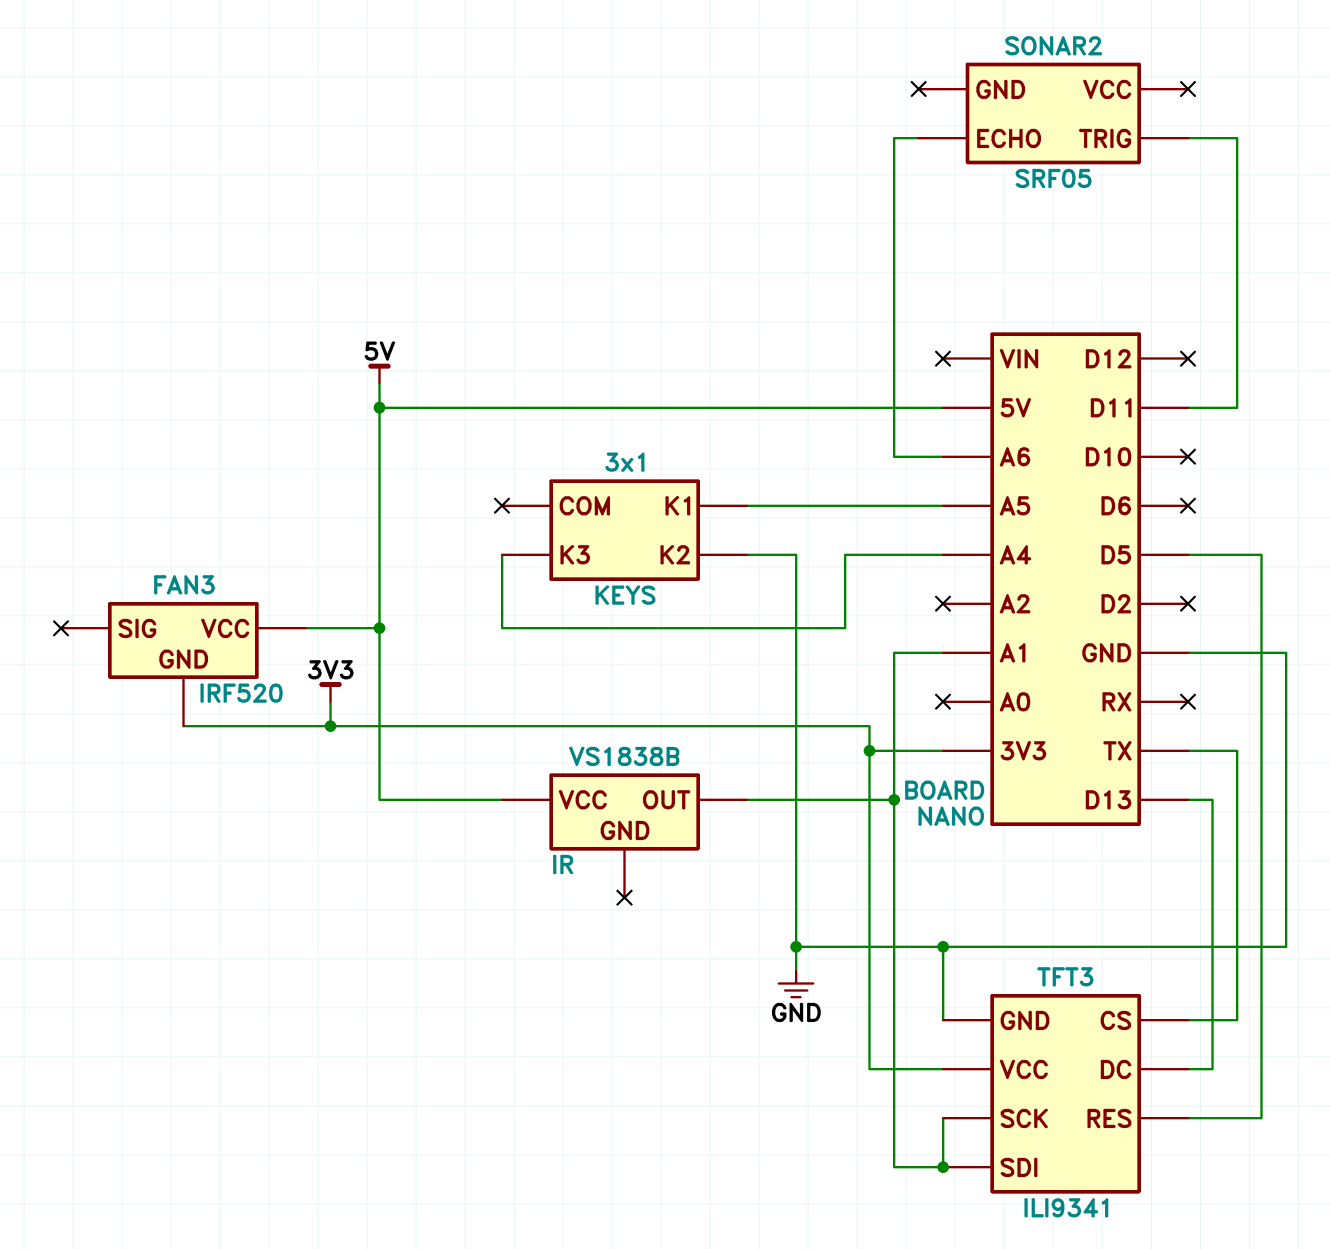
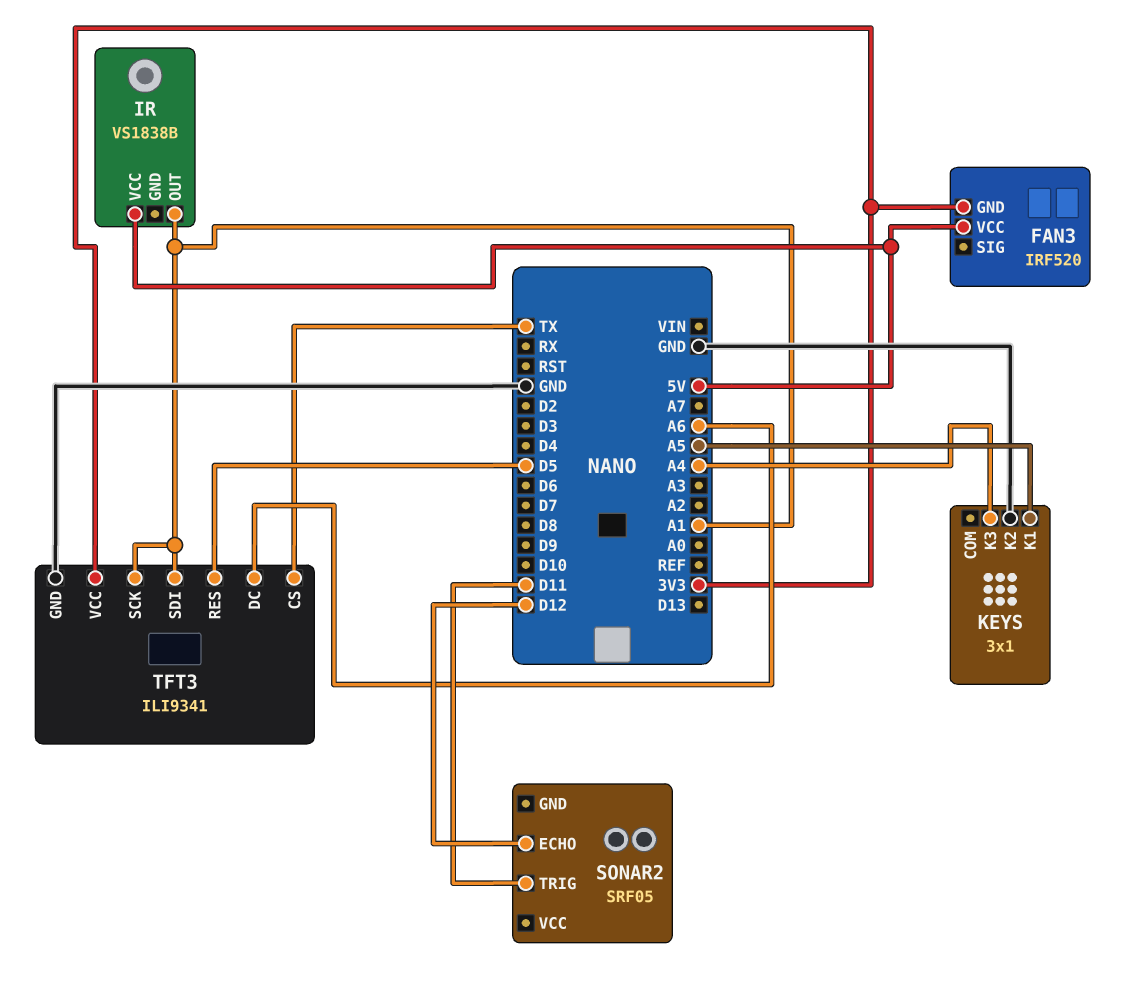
SONAR2 pin ECHO: A6 -> D12
TFT3 pin DC: D13 -> A6

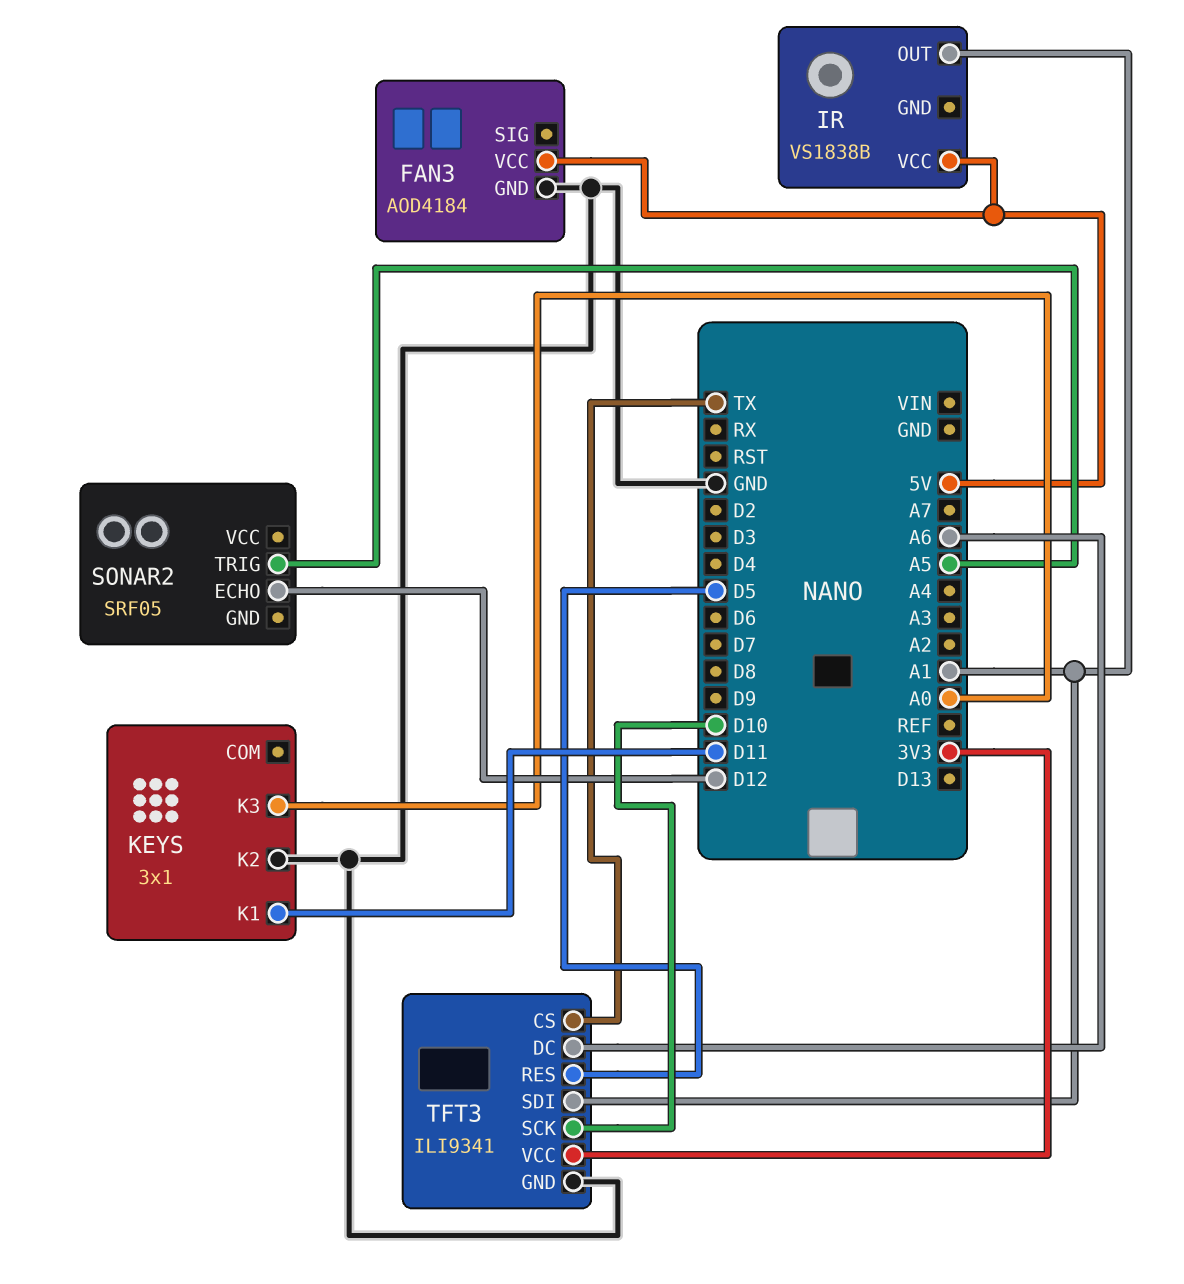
FAN3: IRF520 -> AOD4184
FAN3 pin GND: 3V3 -> GND
KEYS pin K1: A5 -> D11
KEYS pin K3: A4 -> A0
SONAR2 pin TRIG: D11 -> A5
TFT3 pin SCK: A1 -> D10

